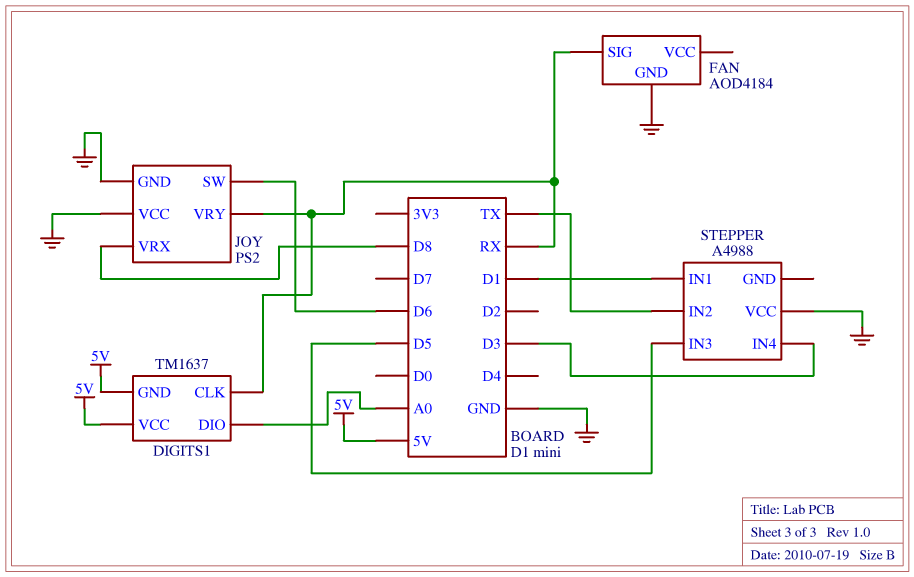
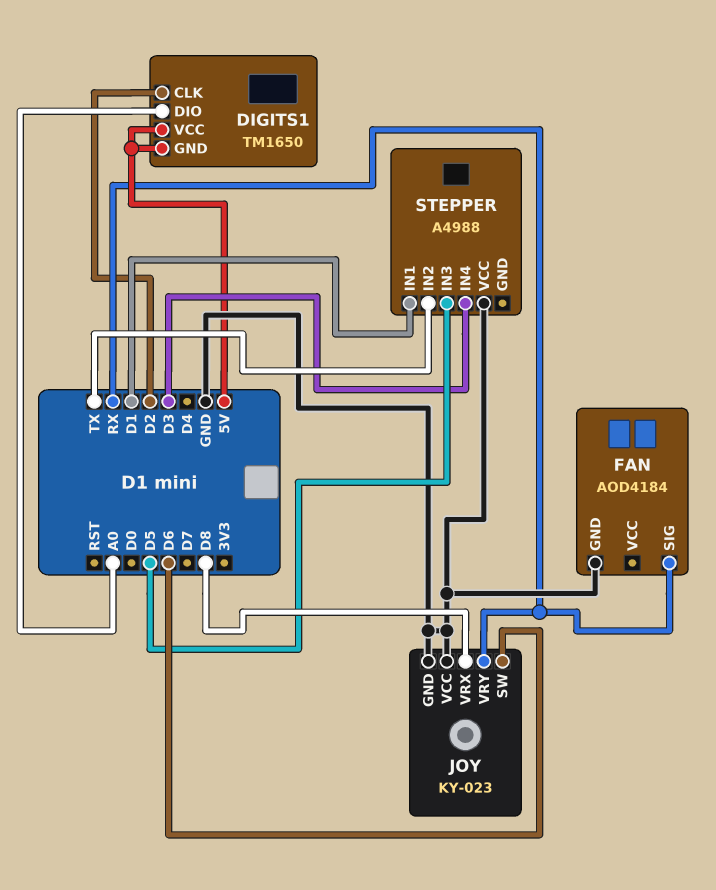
DIGITS1: TM1637 -> TM1650
DIGITS1 pin CLK: RX -> D2
JOY: PS2 -> KY-023

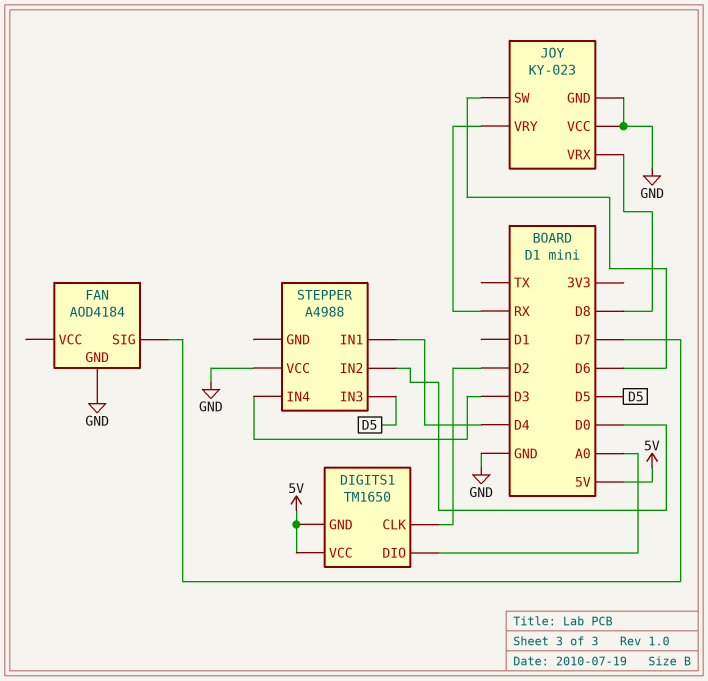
FAN pin SIG: RX -> D7
STEPPER pin IN1: D1 -> D4
STEPPER pin IN2: TX -> D0

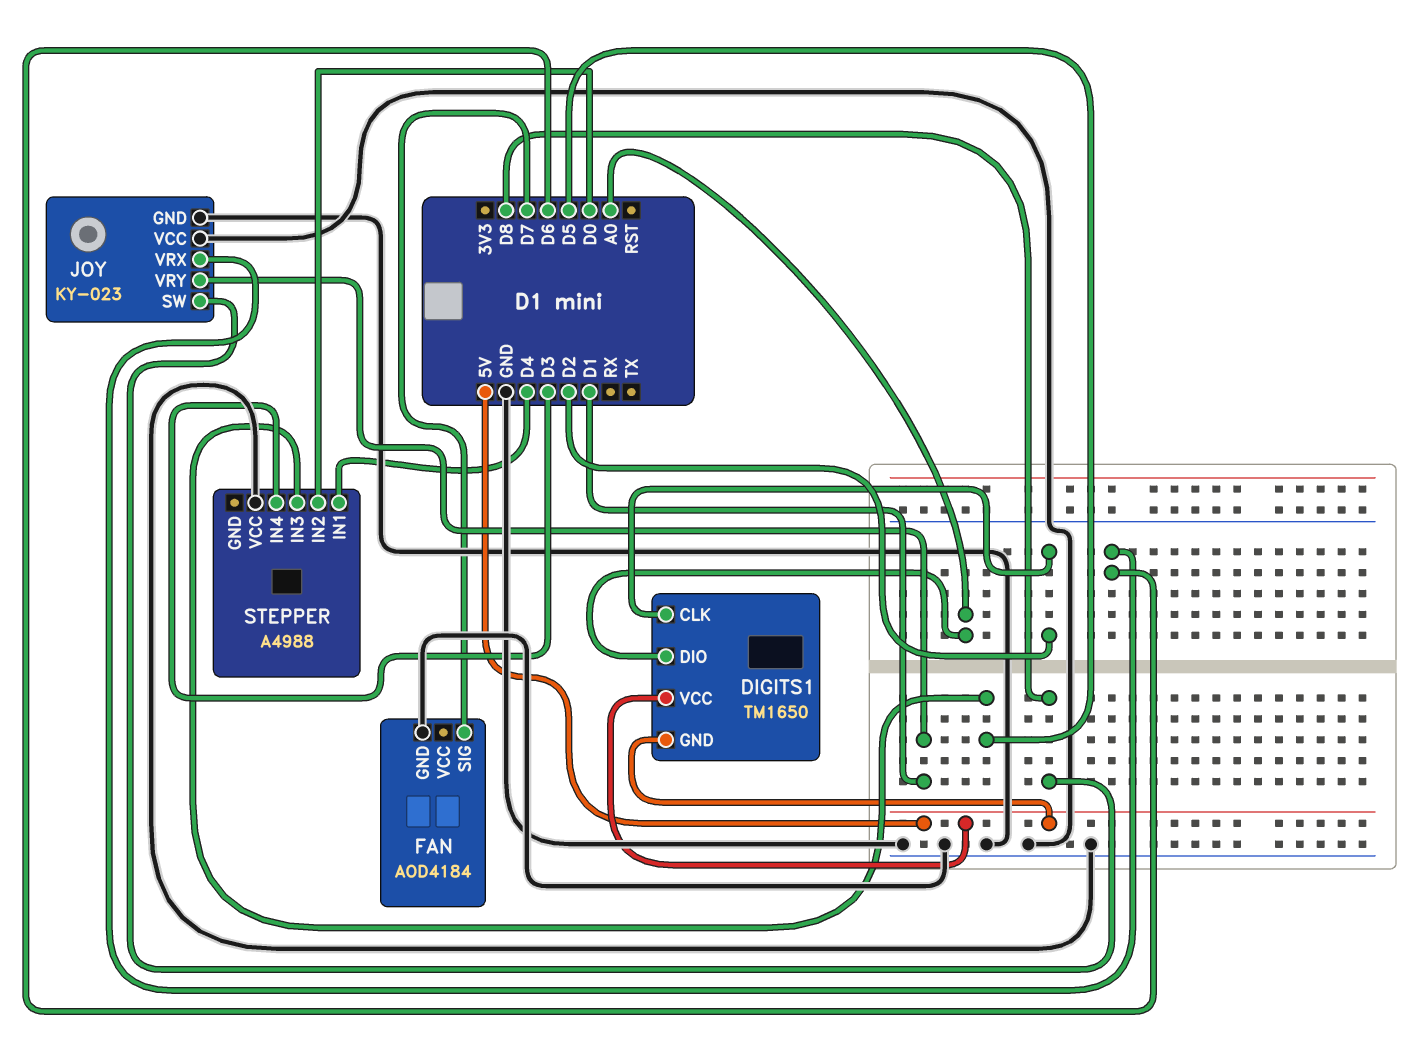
JOY pin SW: D6 -> D8
JOY pin VRX: D8 -> D6
JOY pin VRY: RX -> D1

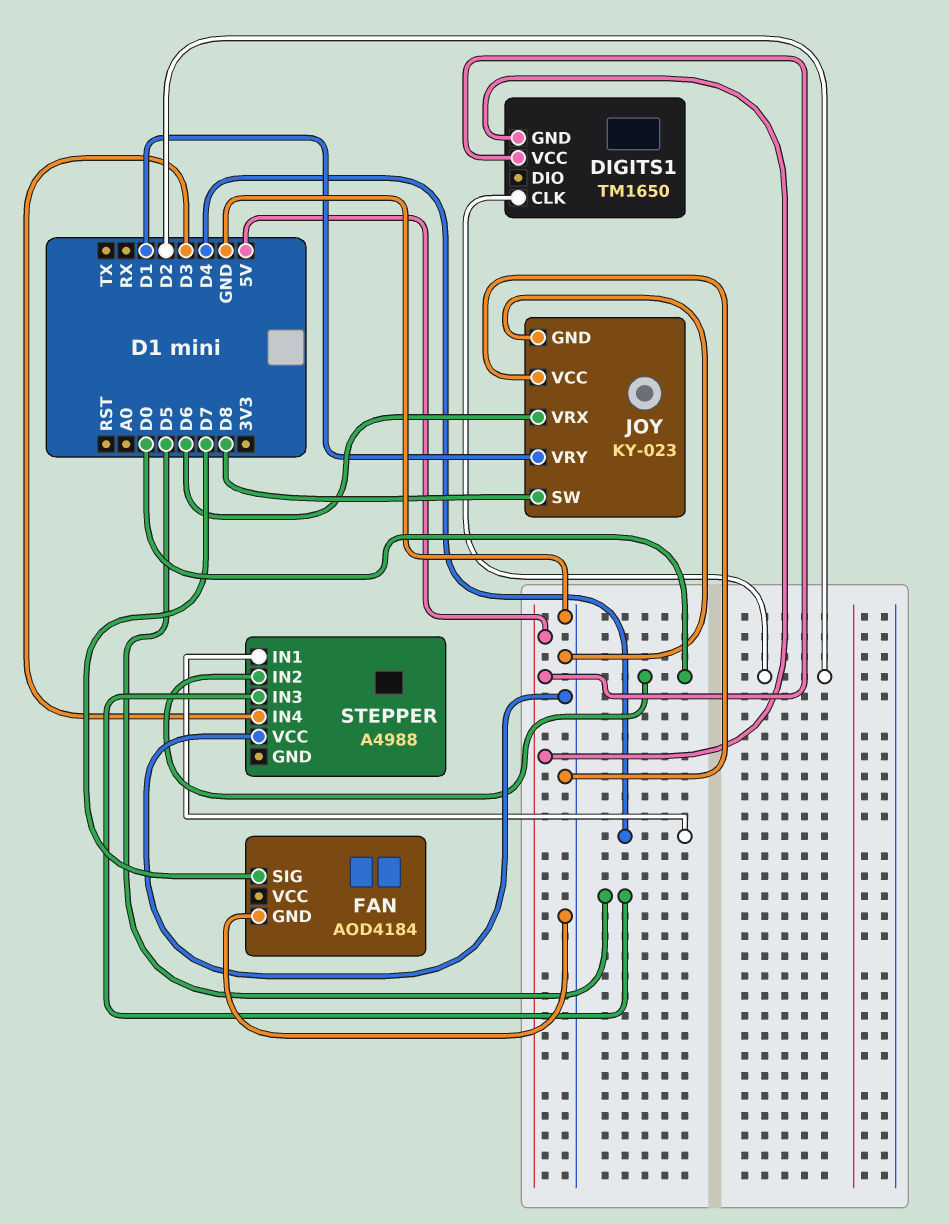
DIGITS1 pin DIO: A0 -> none

